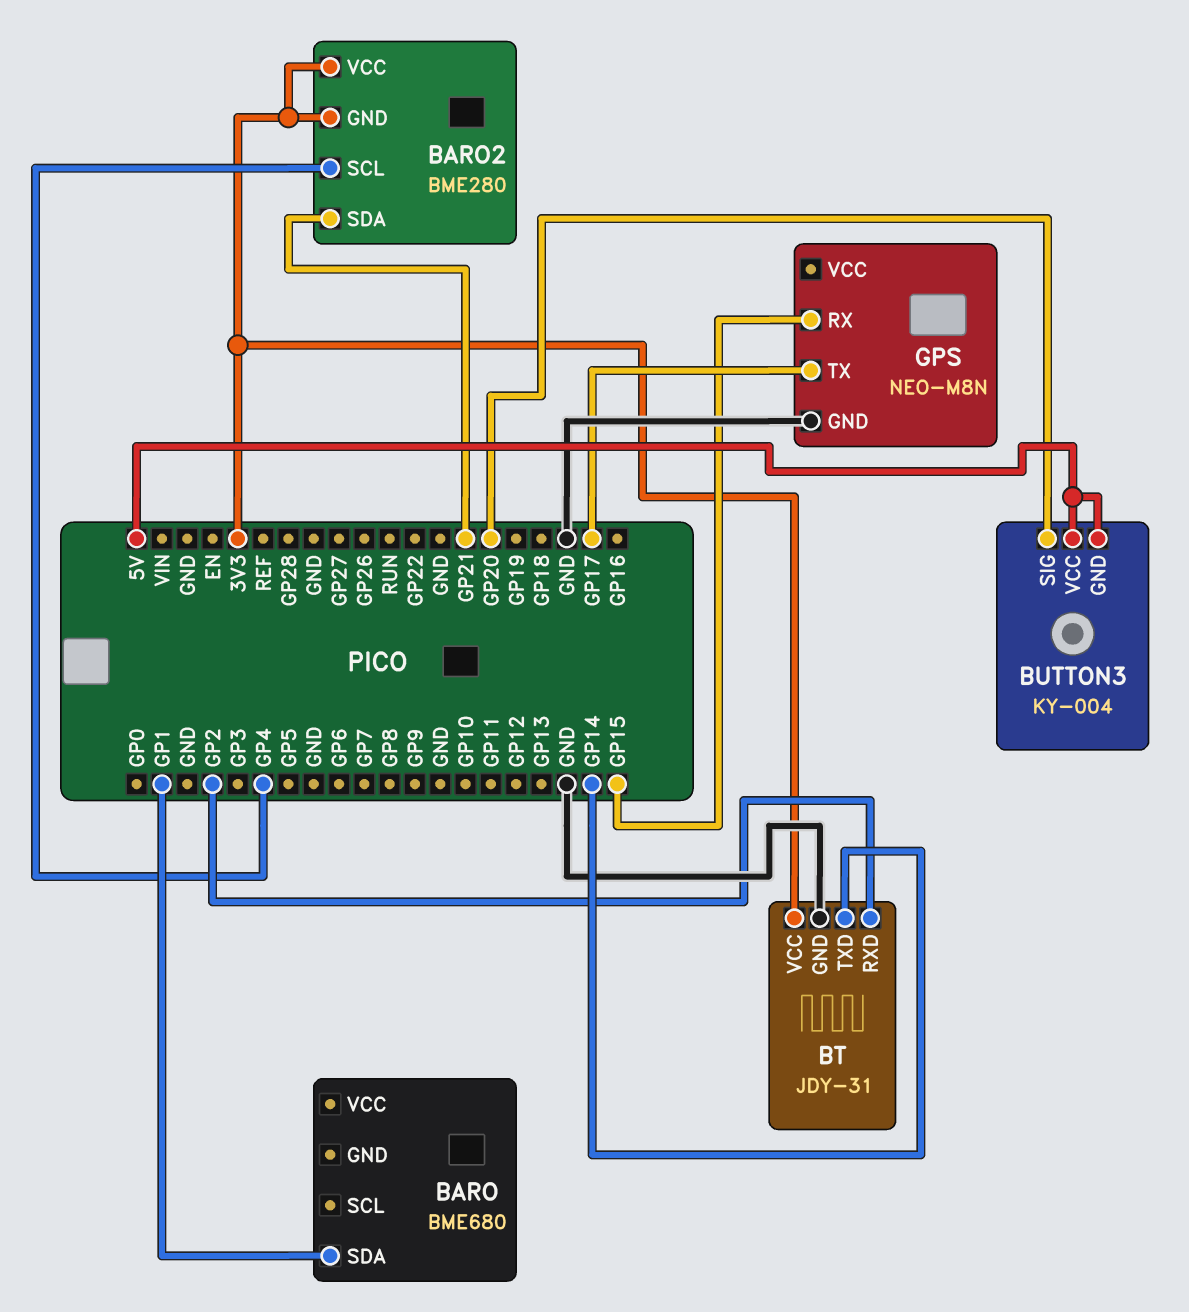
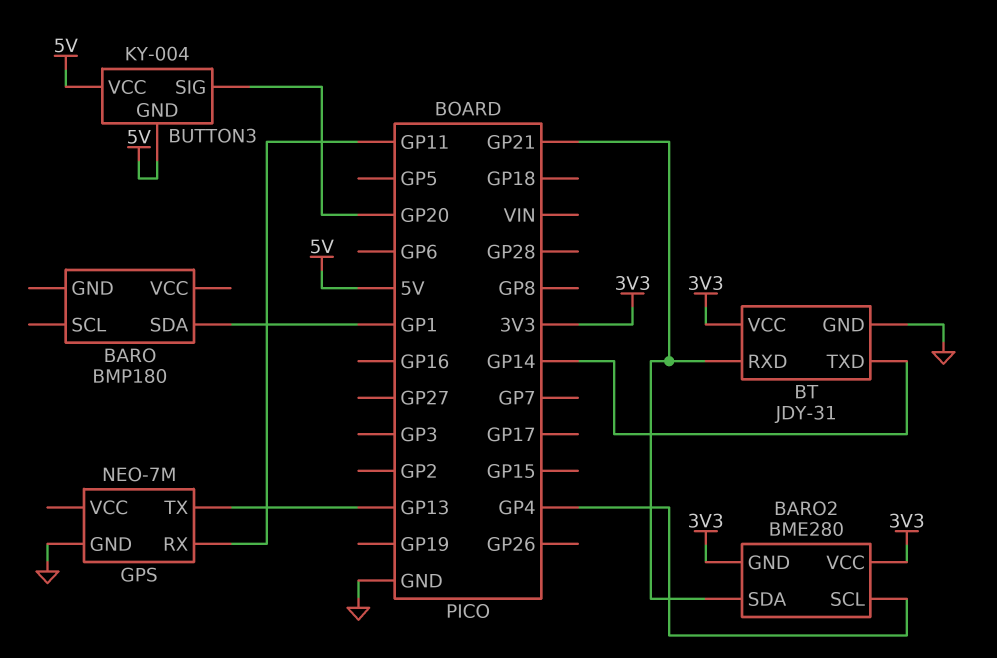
BARO: BME680 -> BMP180
BT pin RXD: GP2 -> GP21
GPS: NEO-M8N -> NEO-7M
GPS pin RX: GP15 -> GP11
GPS pin TX: GP17 -> GP13

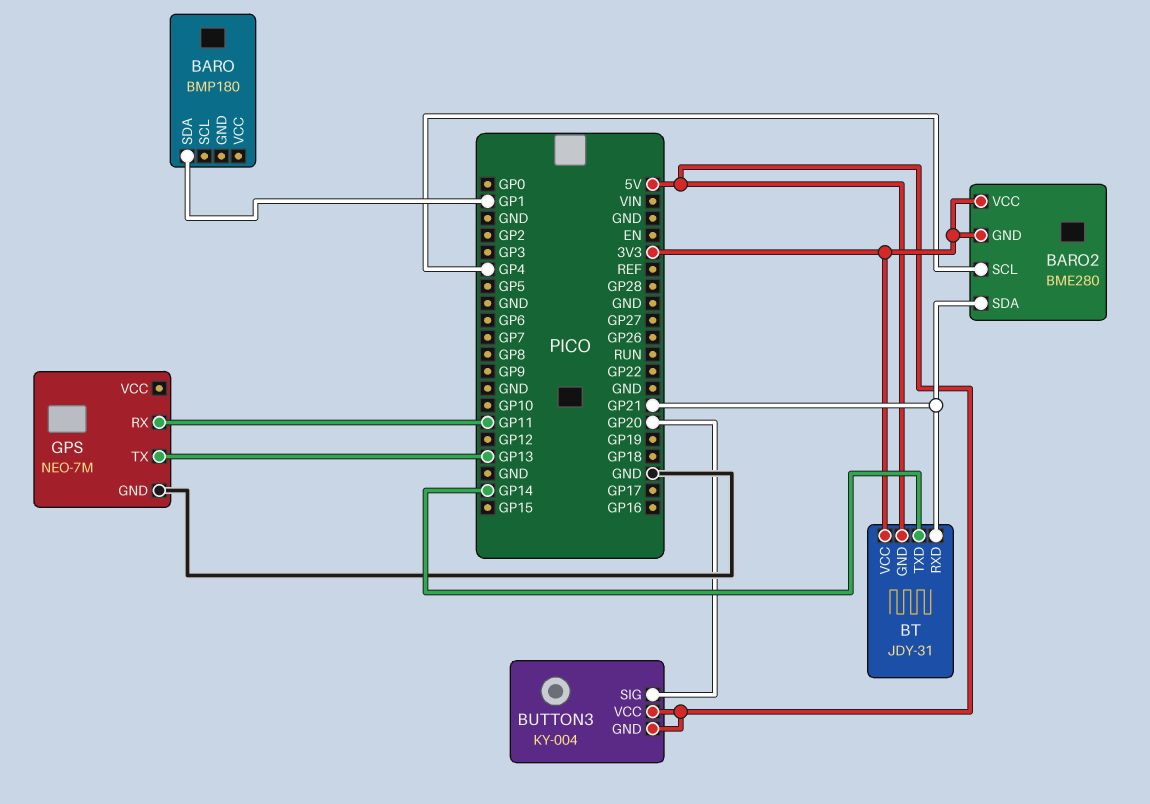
BT pin GND: GND -> 5V

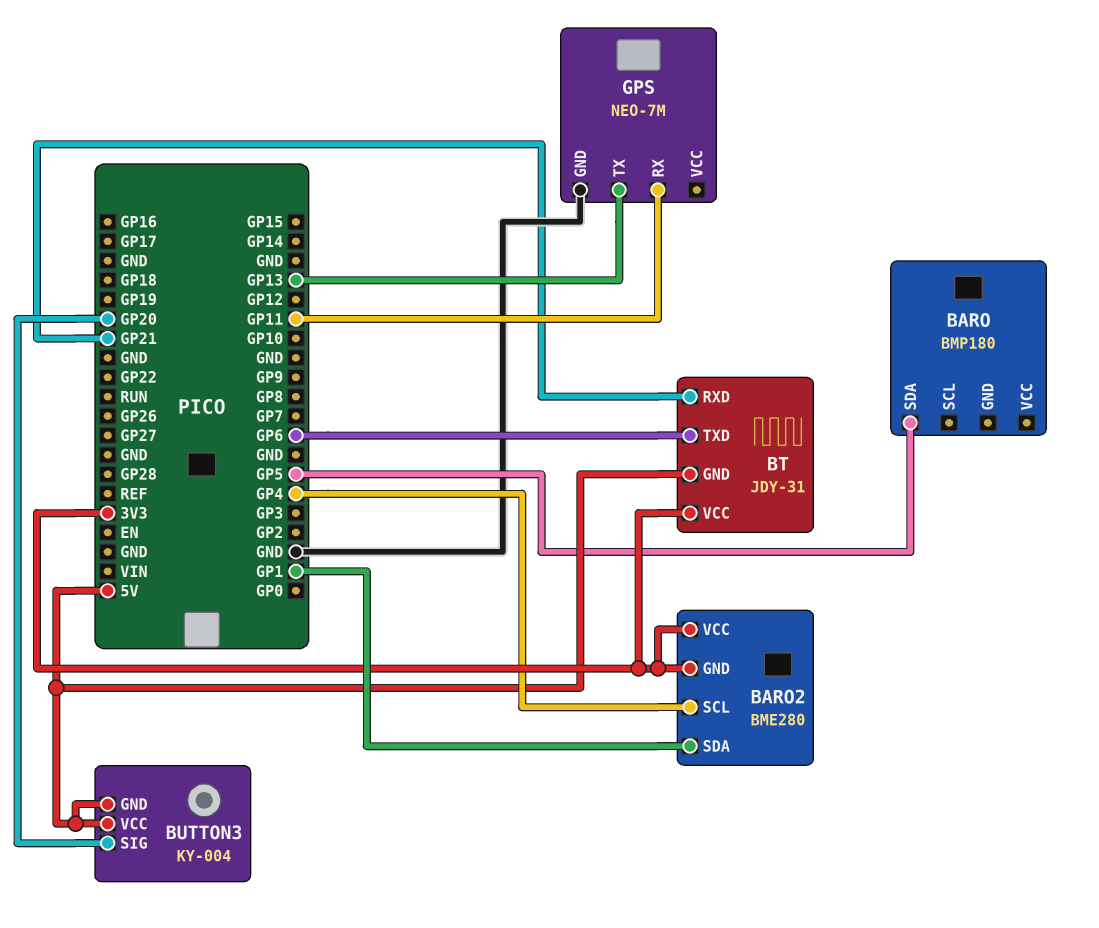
BARO pin SDA: GP1 -> GP5
BARO2 pin SDA: GP21 -> GP1
BT pin TXD: GP14 -> GP6

